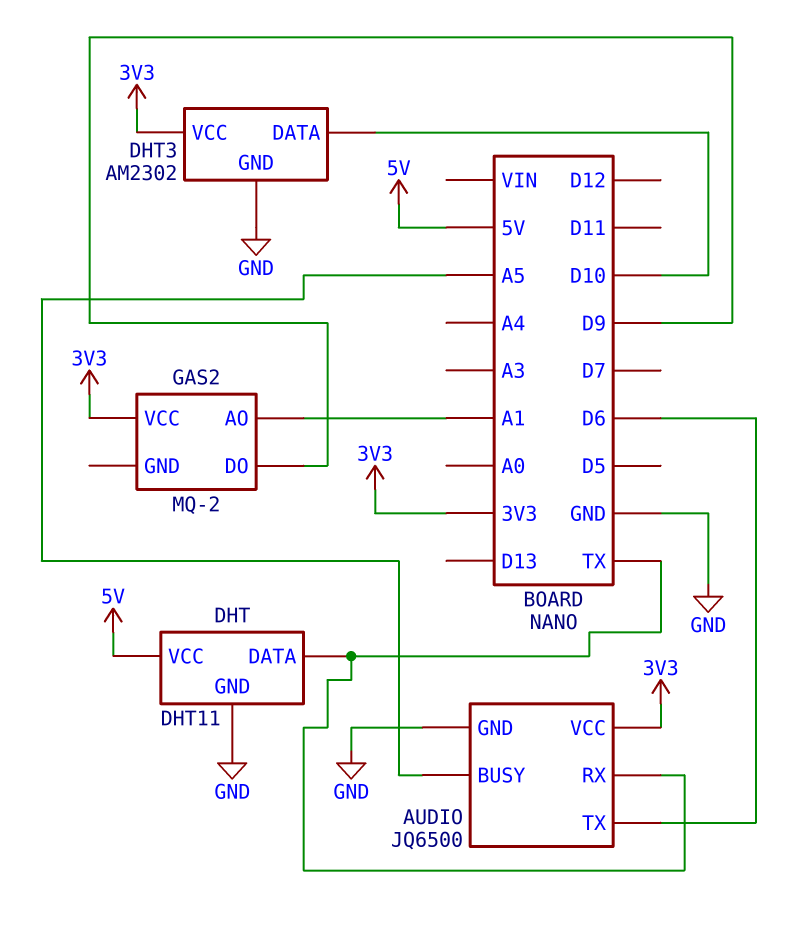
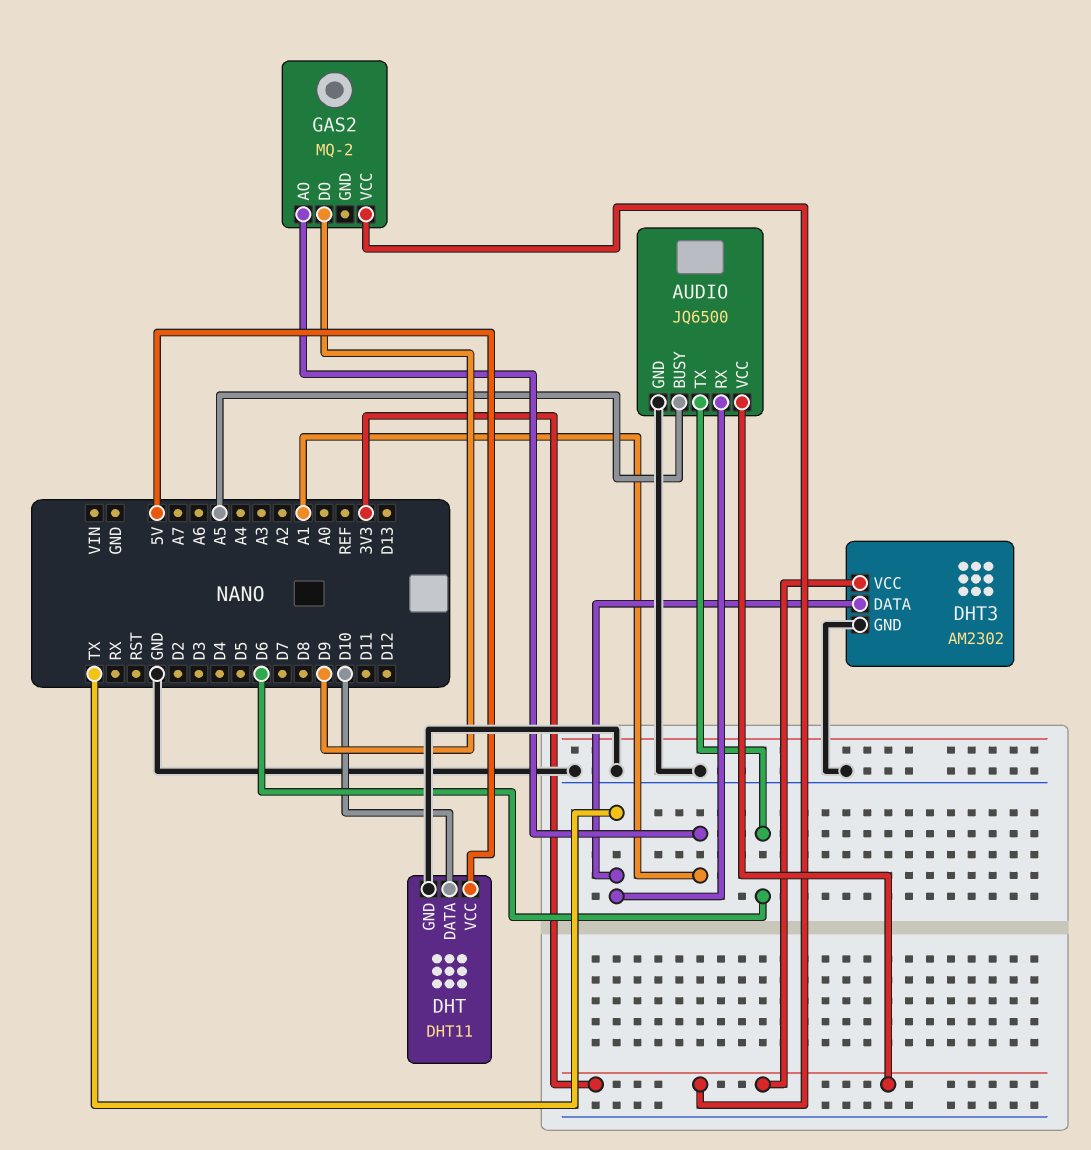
DHT pin DATA: TX -> D10
DHT3 pin DATA: D10 -> TX

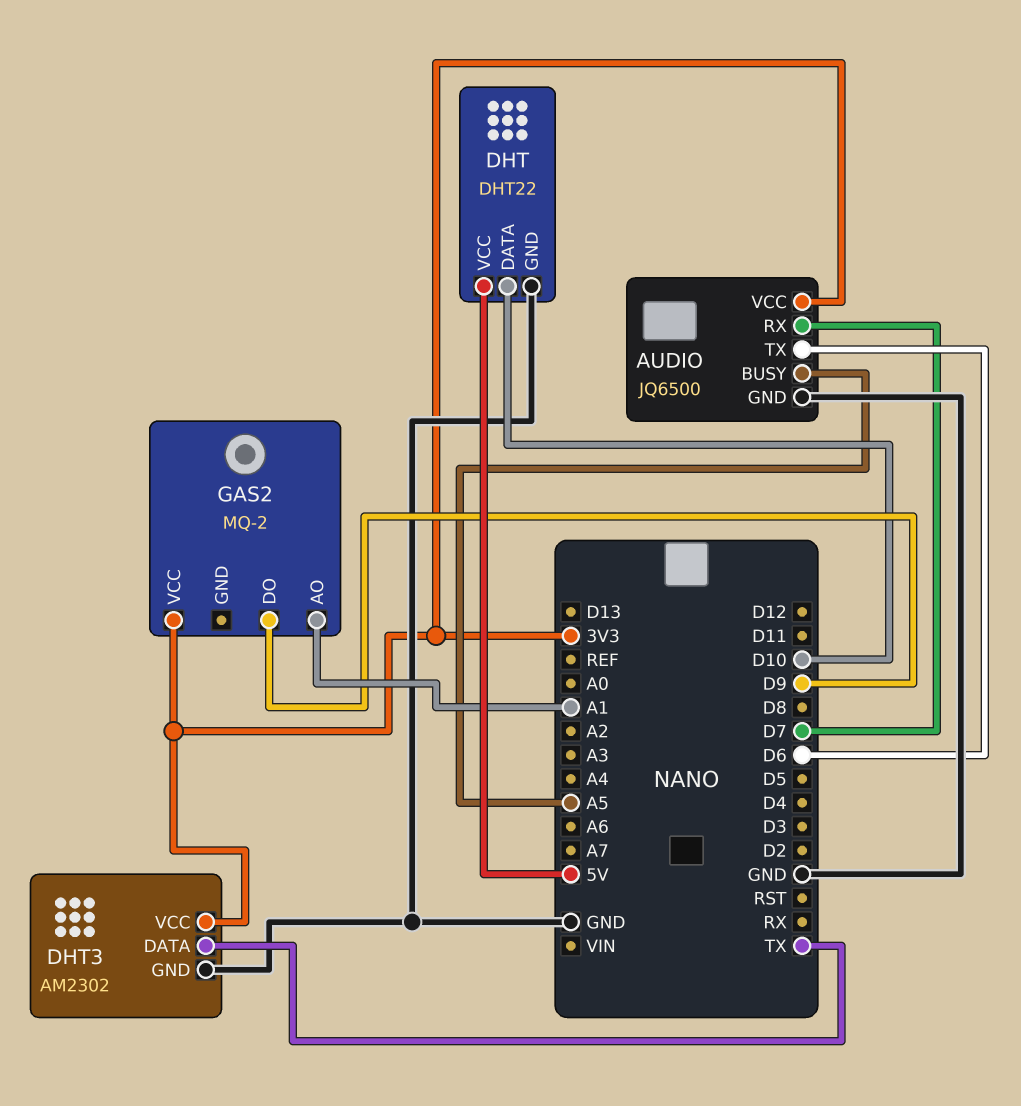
AUDIO pin RX: TX -> D7
DHT: DHT11 -> DHT22

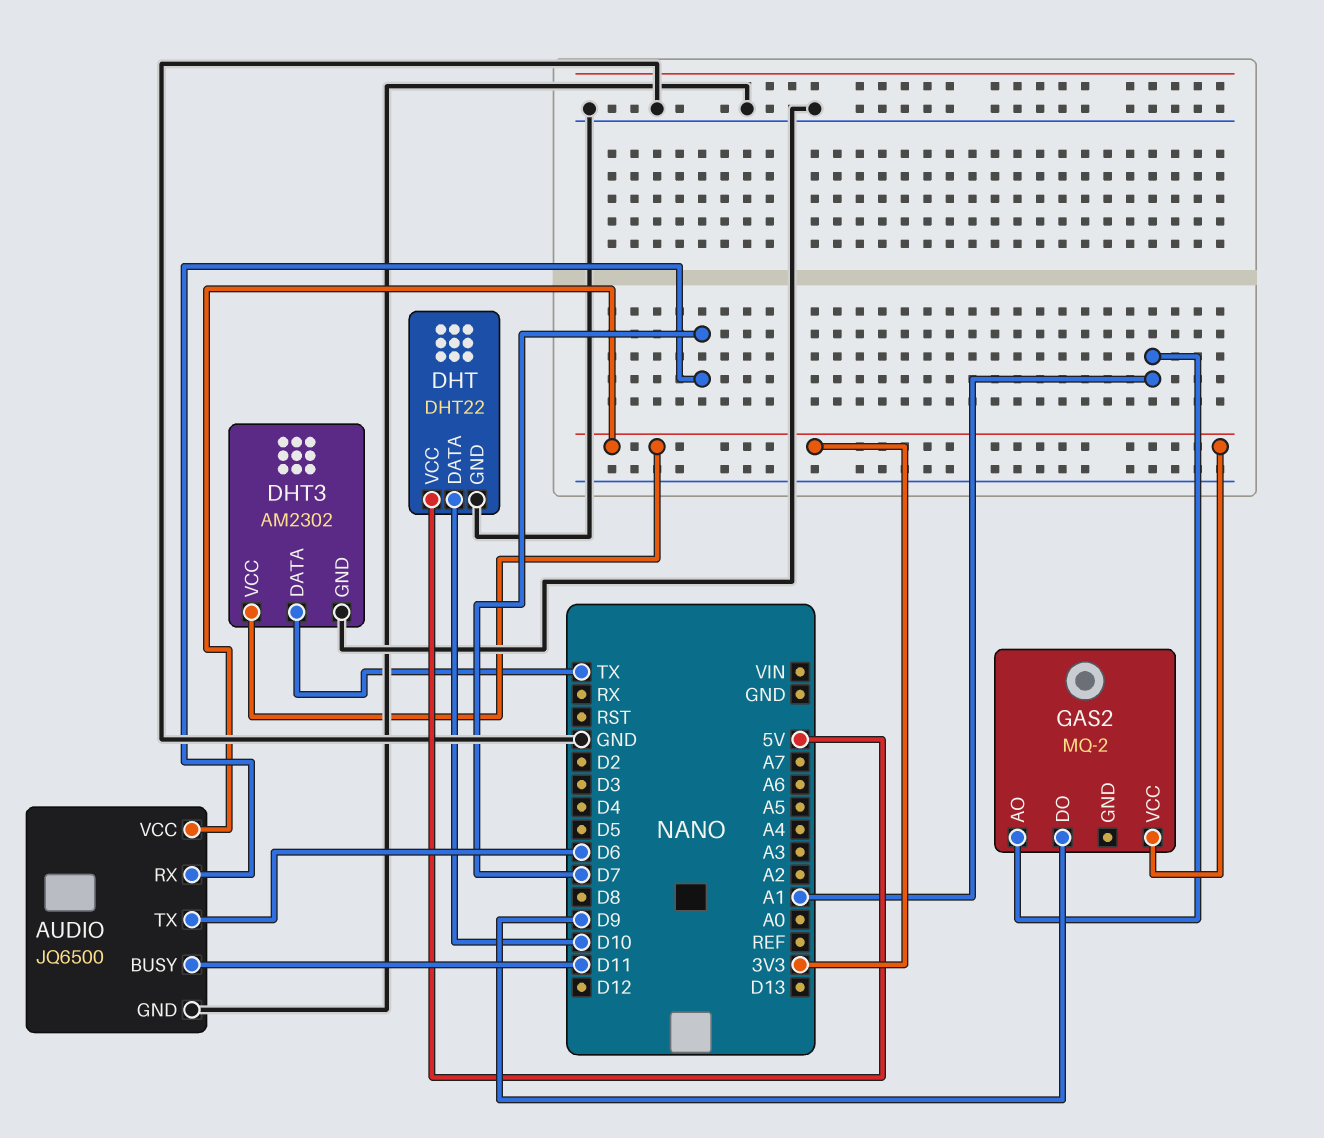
AUDIO pin BUSY: A5 -> D11

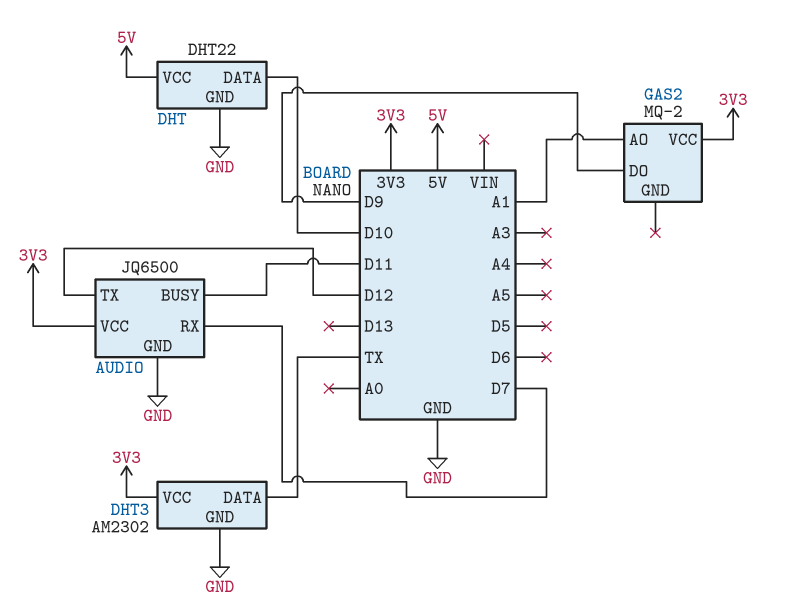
AUDIO pin TX: D6 -> D12

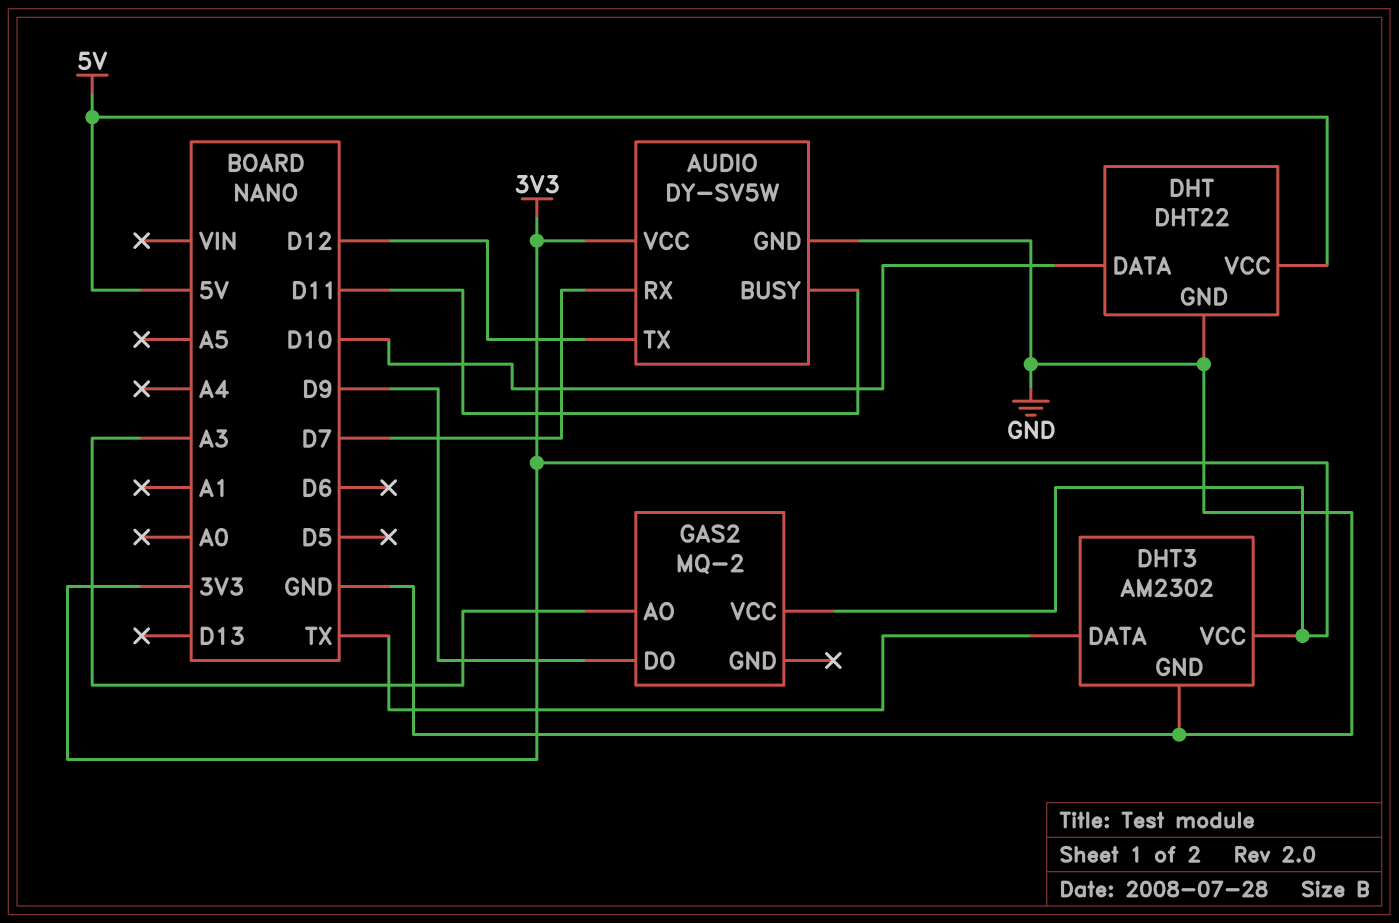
AUDIO: JQ6500 -> DY-SV5W
GAS2 pin AO: A1 -> A3

